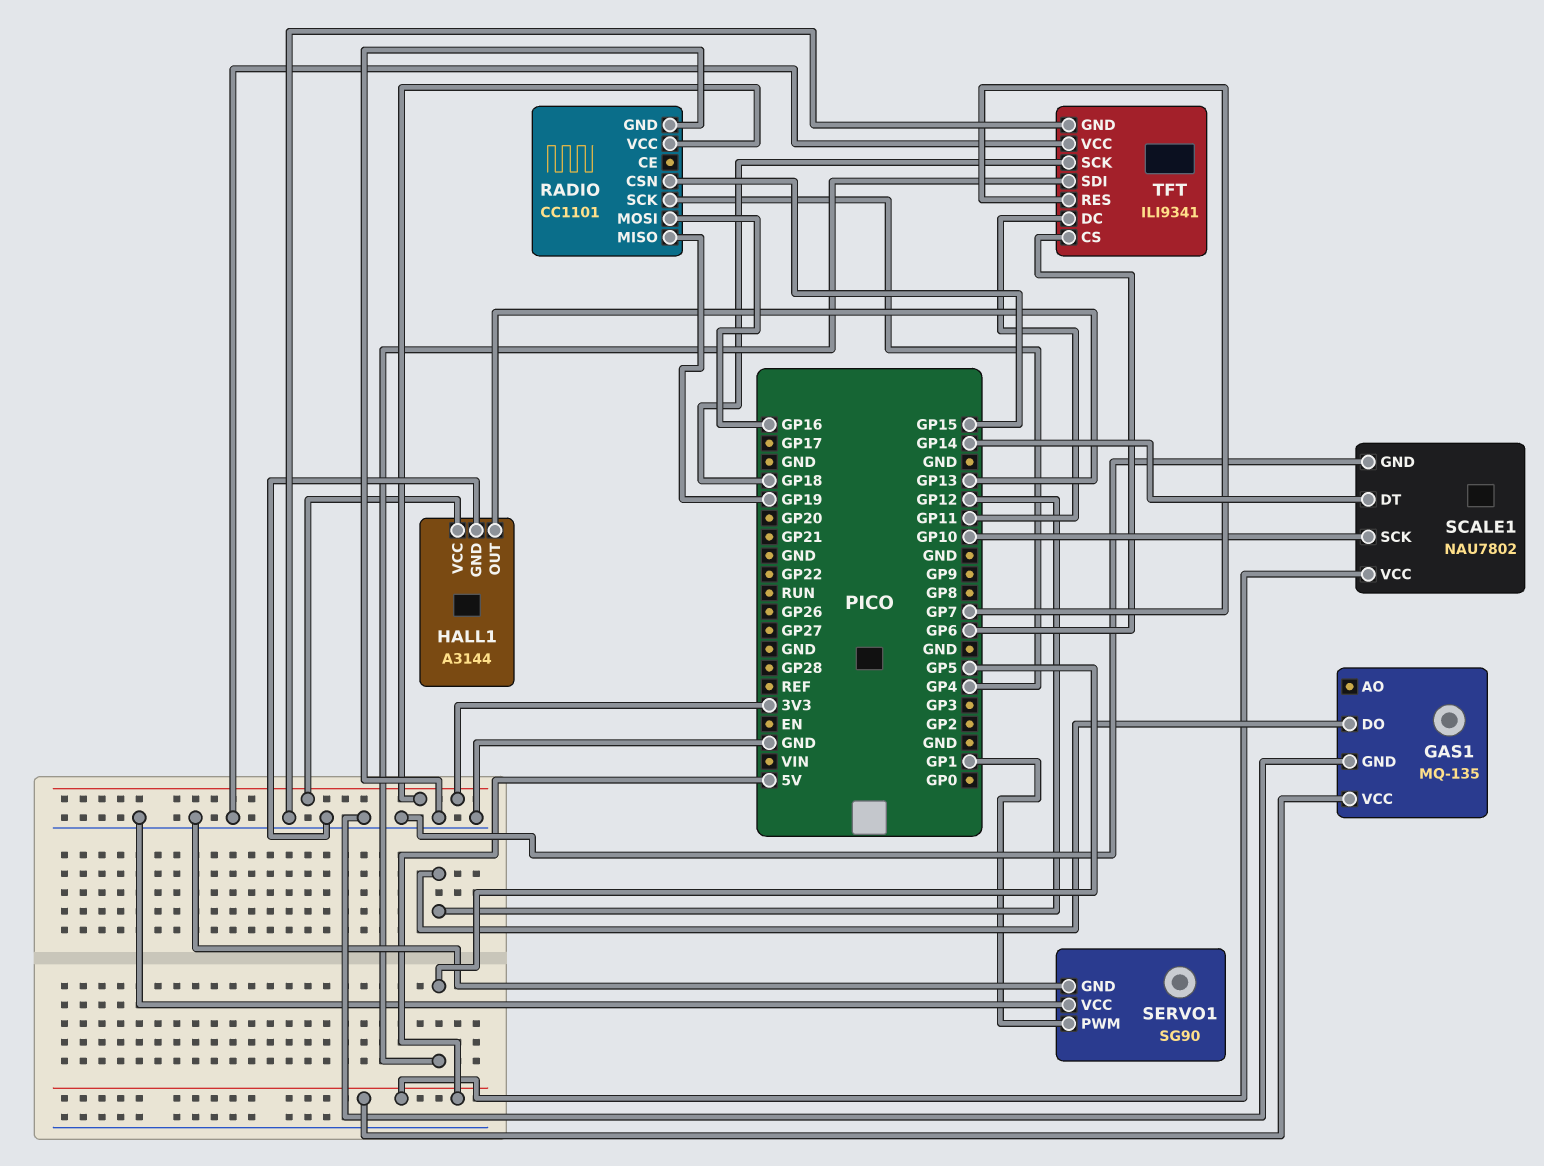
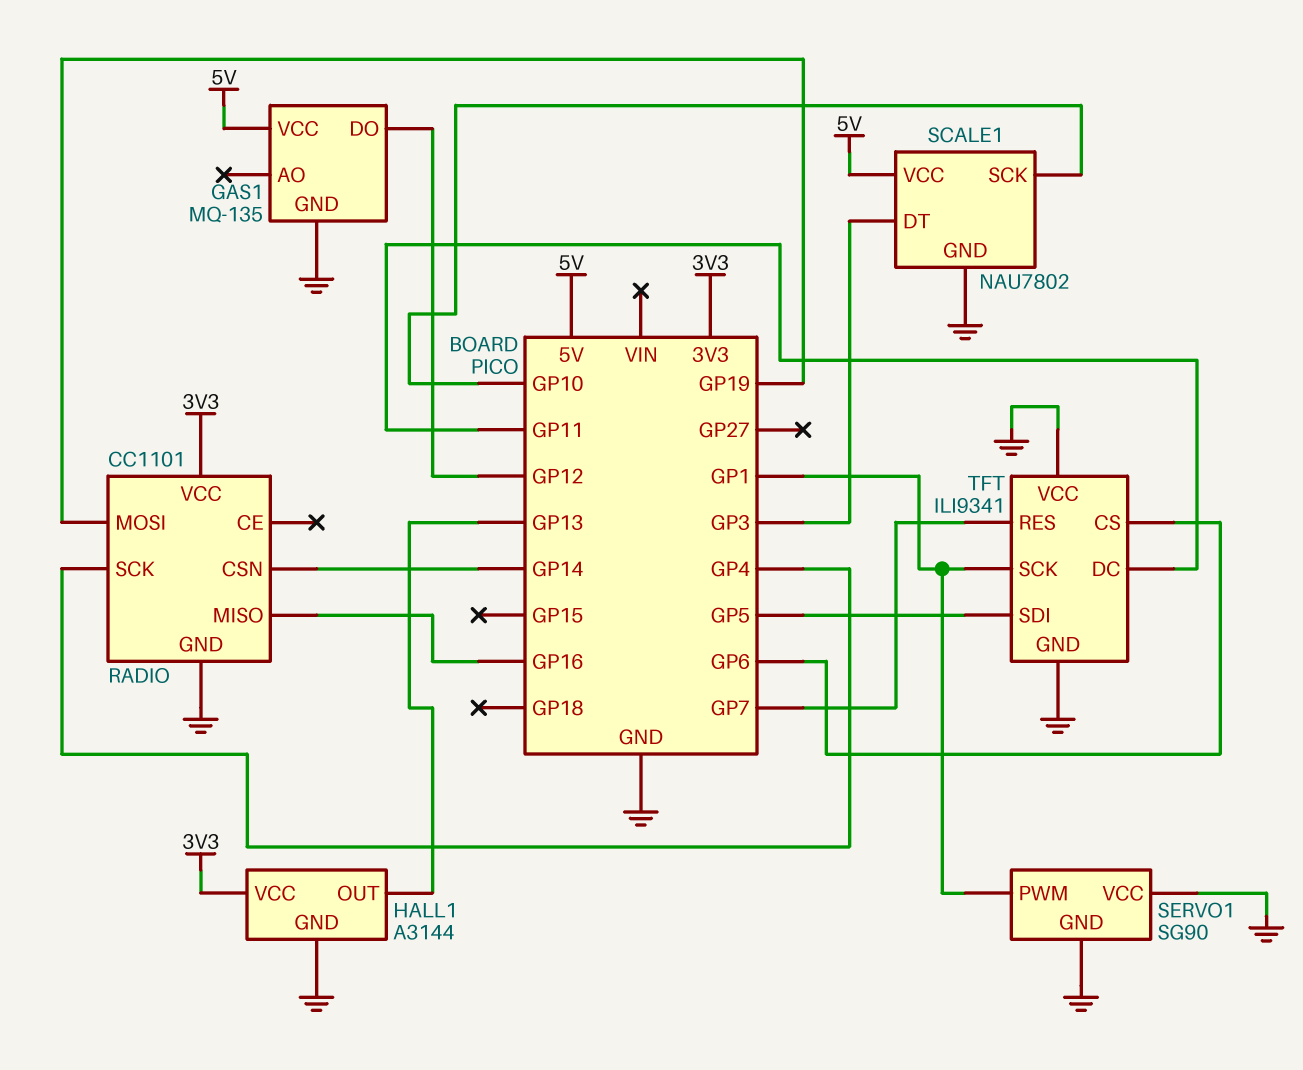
RADIO pin CSN: GP15 -> GP14
RADIO pin MISO: GP19 -> GP16
RADIO pin MOSI: GP16 -> GP19
SCALE1 pin DT: GP14 -> GP3
TFT pin SCK: GP18 -> GP1

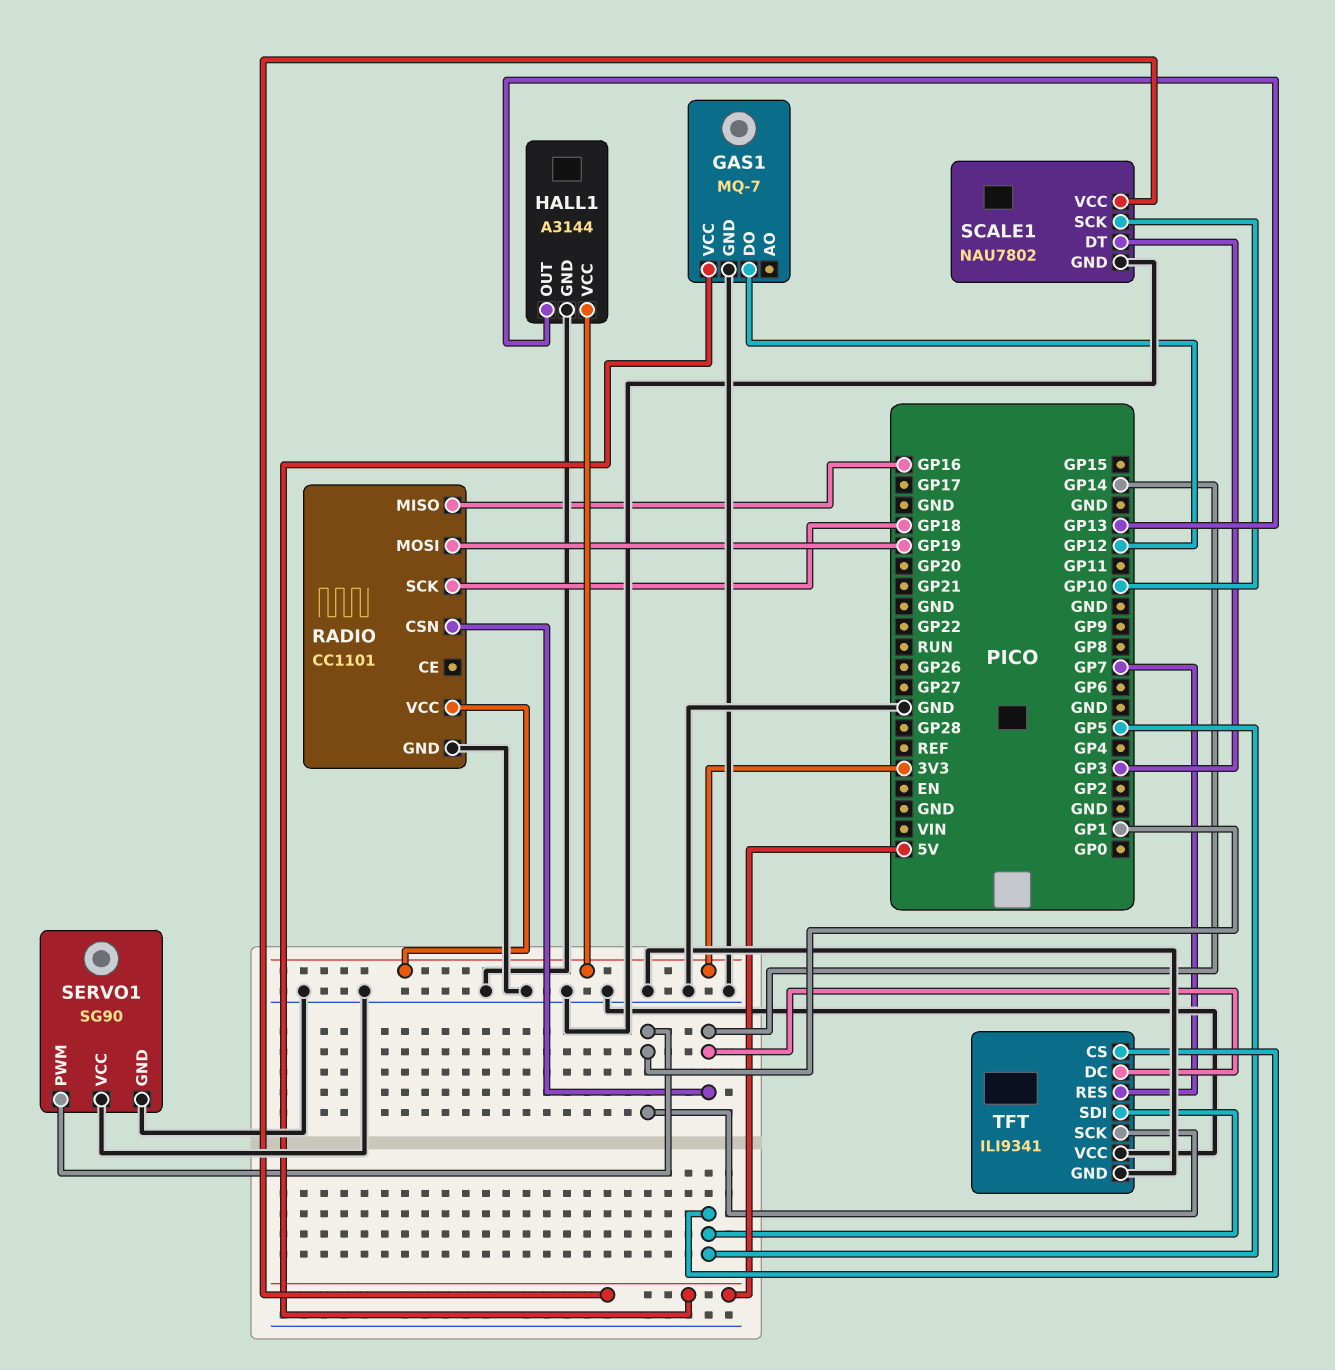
GAS1: MQ-135 -> MQ-7
RADIO pin SCK: GP4 -> GP18
TFT pin CS: GP6 -> GP5
TFT pin DC: GP11 -> GP14

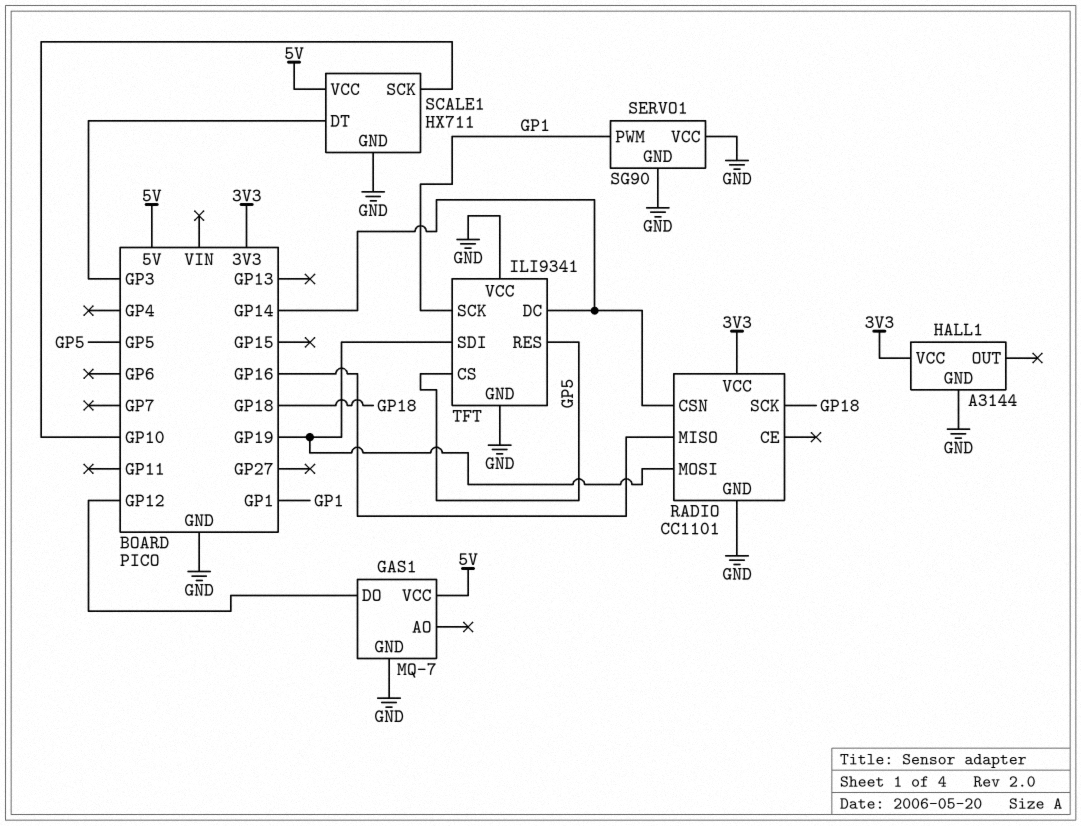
HALL1 pin OUT: GP13 -> none
SCALE1: NAU7802 -> HX711
TFT pin RES: GP7 -> GP5
TFT pin SDI: GP5 -> GP19

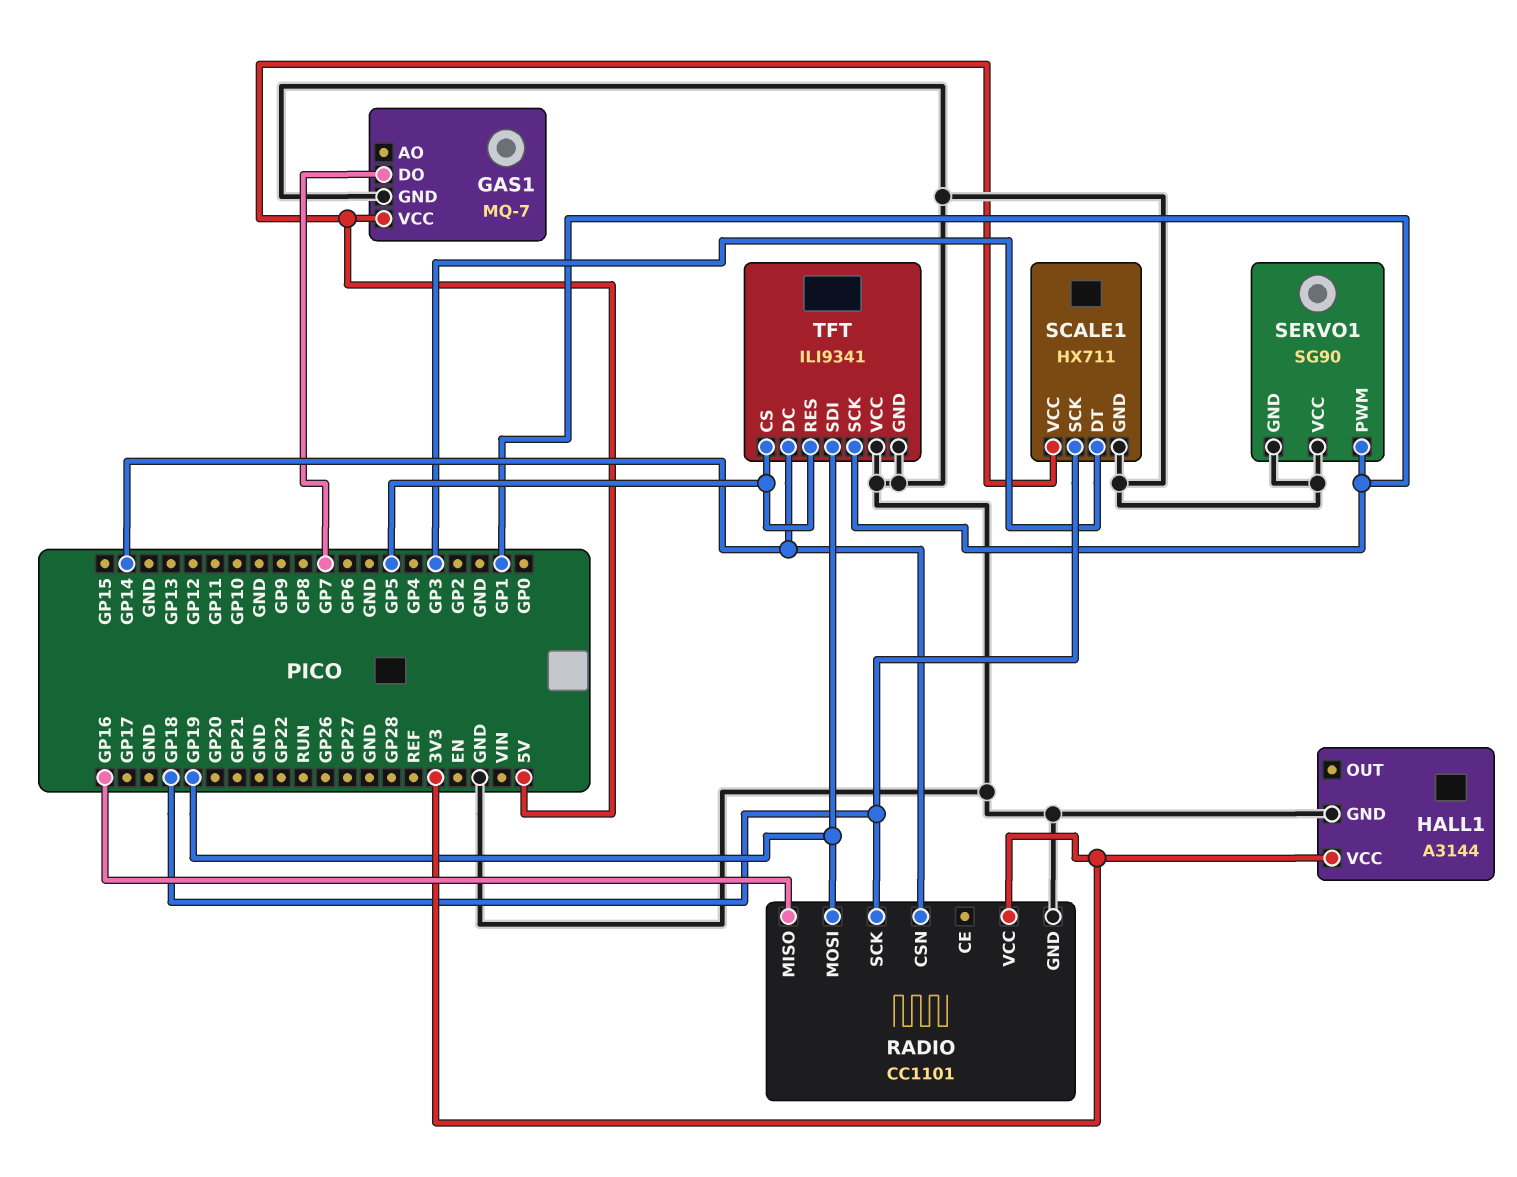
GAS1 pin DO: GP12 -> GP7
SCALE1 pin SCK: GP10 -> GP18

